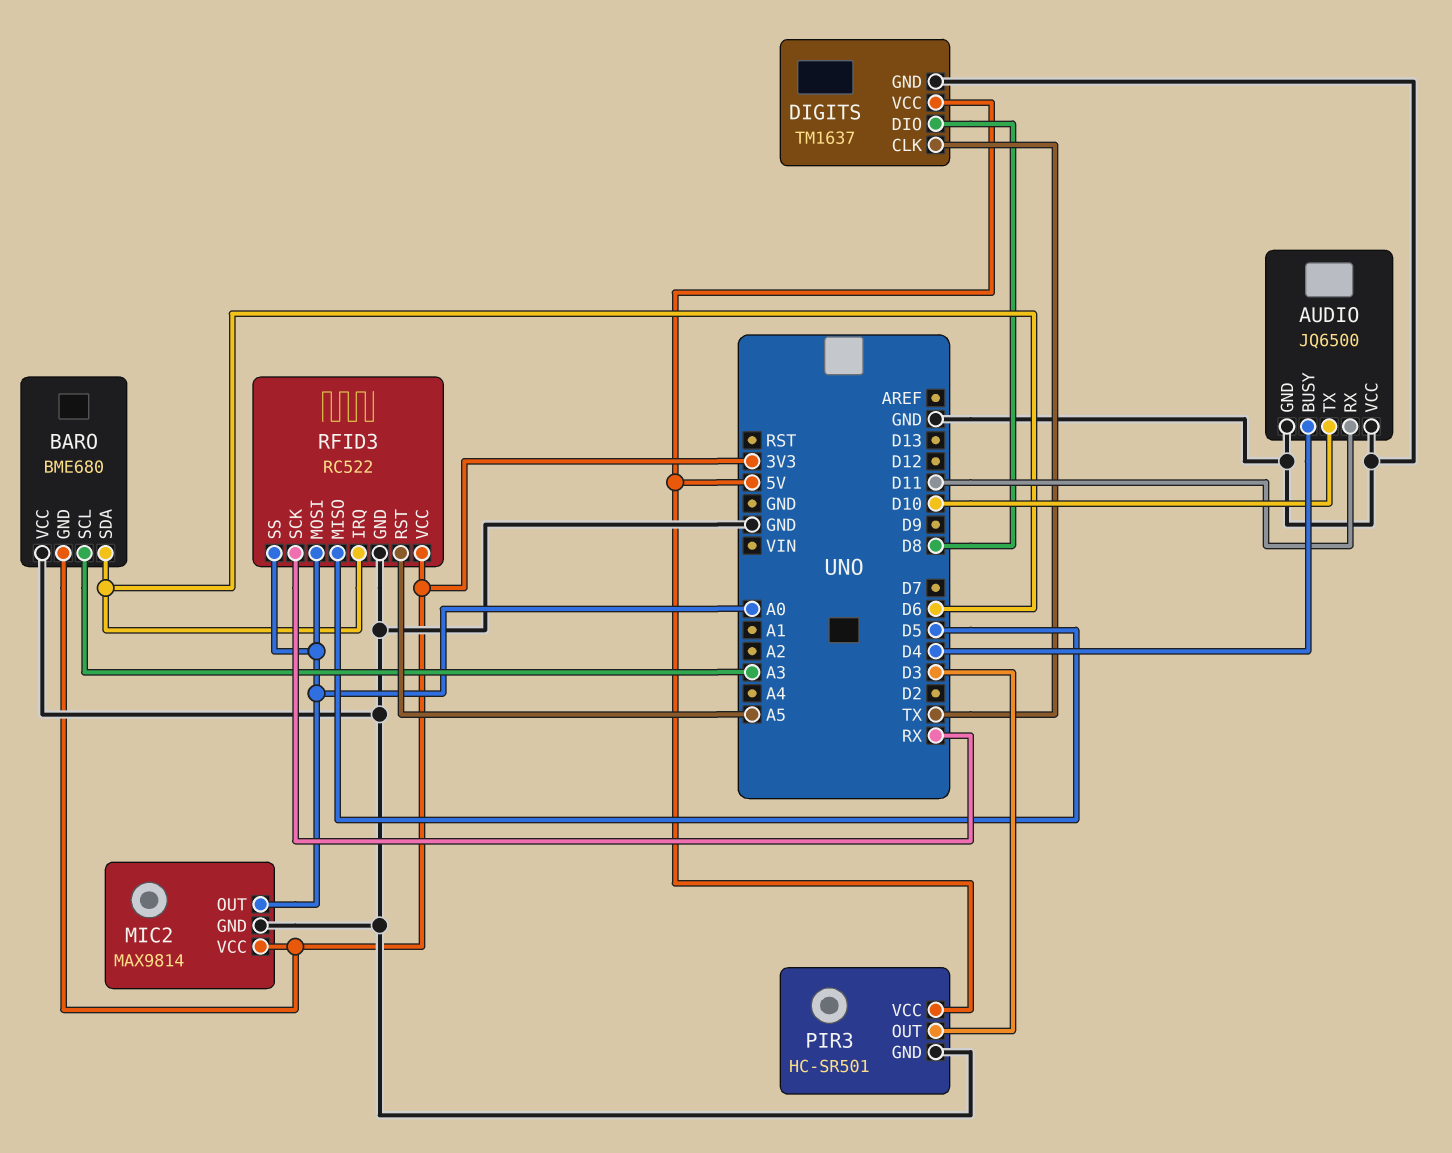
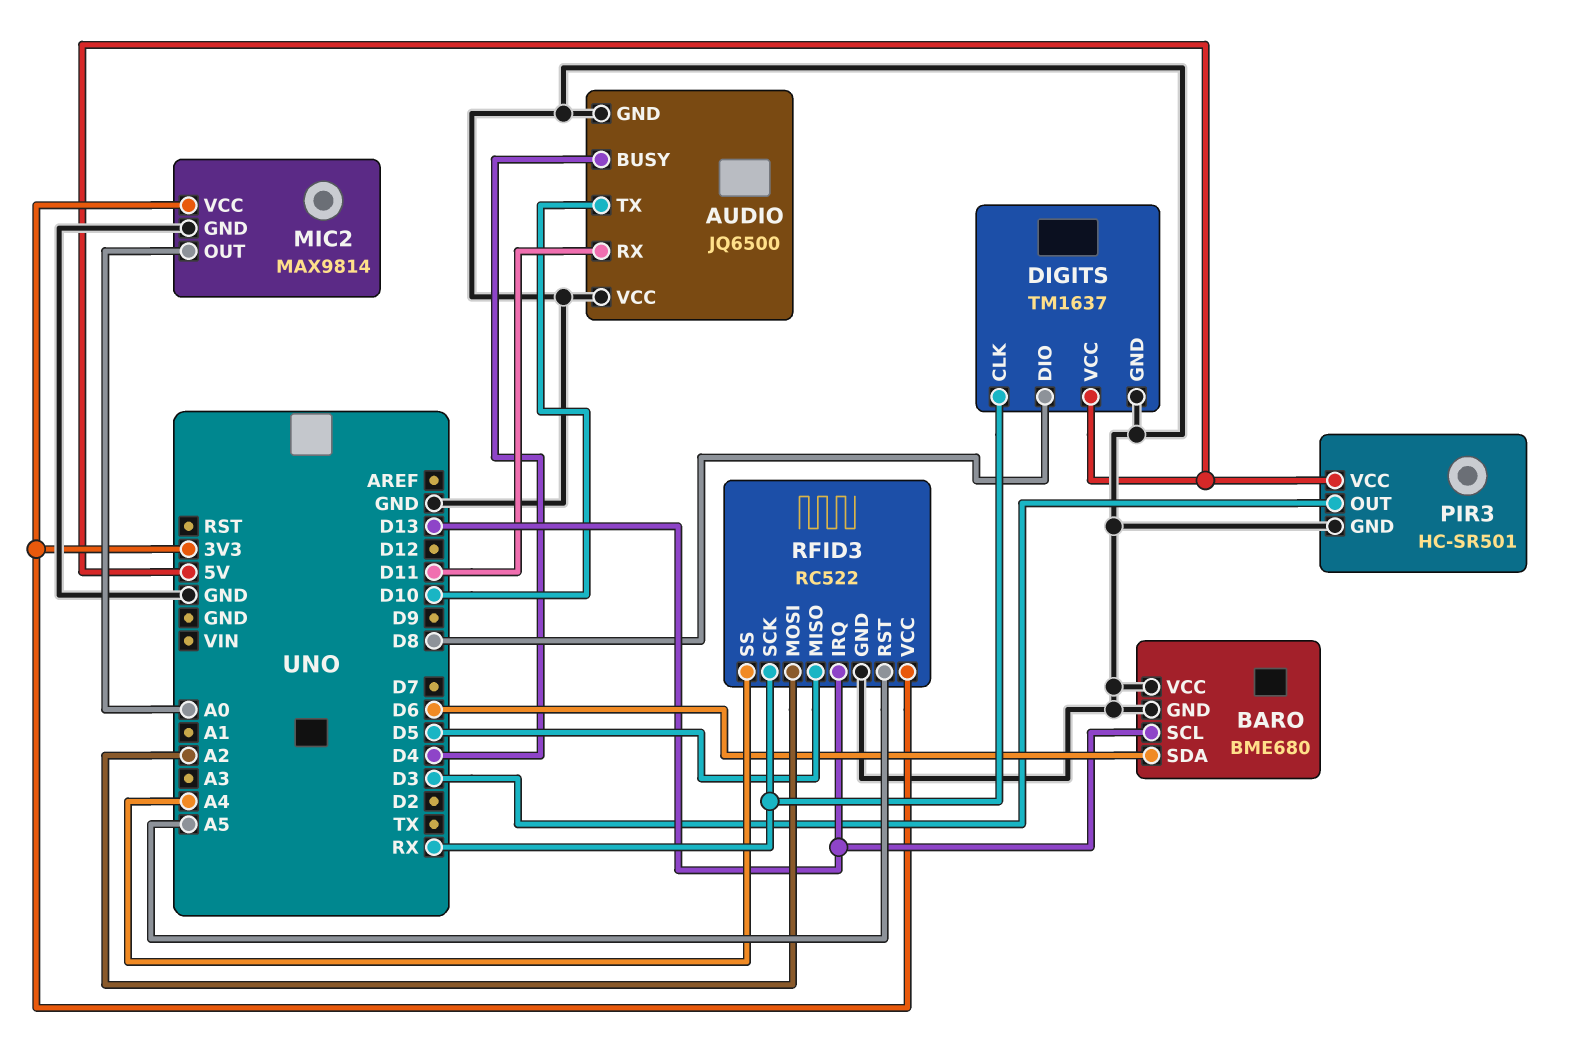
BARO pin GND: 3V3 -> GND
BARO pin SCL: A3 -> D13
DIGITS pin CLK: TX -> RX
RFID3 pin IRQ: D6 -> D13
RFID3 pin MOSI: A0 -> A2
RFID3 pin SS: A0 -> A4

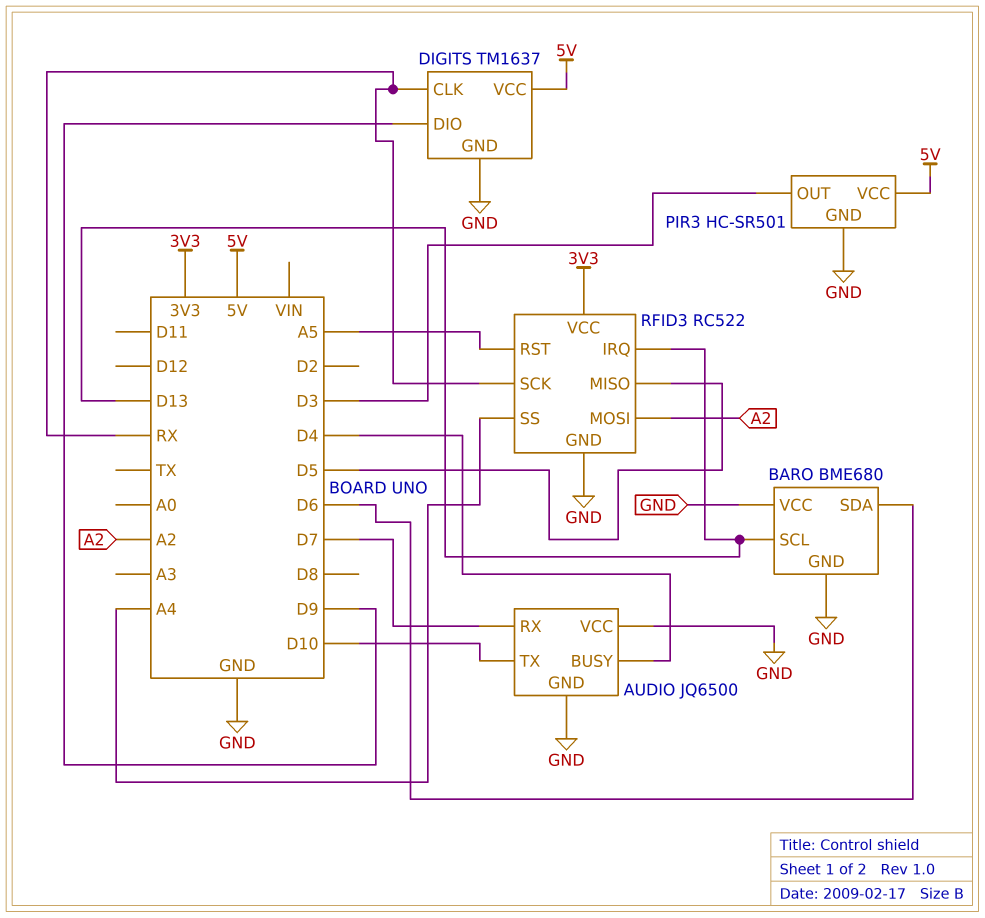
AUDIO pin RX: D11 -> D7
DIGITS pin DIO: D8 -> D9
MIC2: MAX9814 -> none
MIC2 pin GND: GND -> none
MIC2 pin OUT: A0 -> none
MIC2 pin VCC: 3V3 -> none

